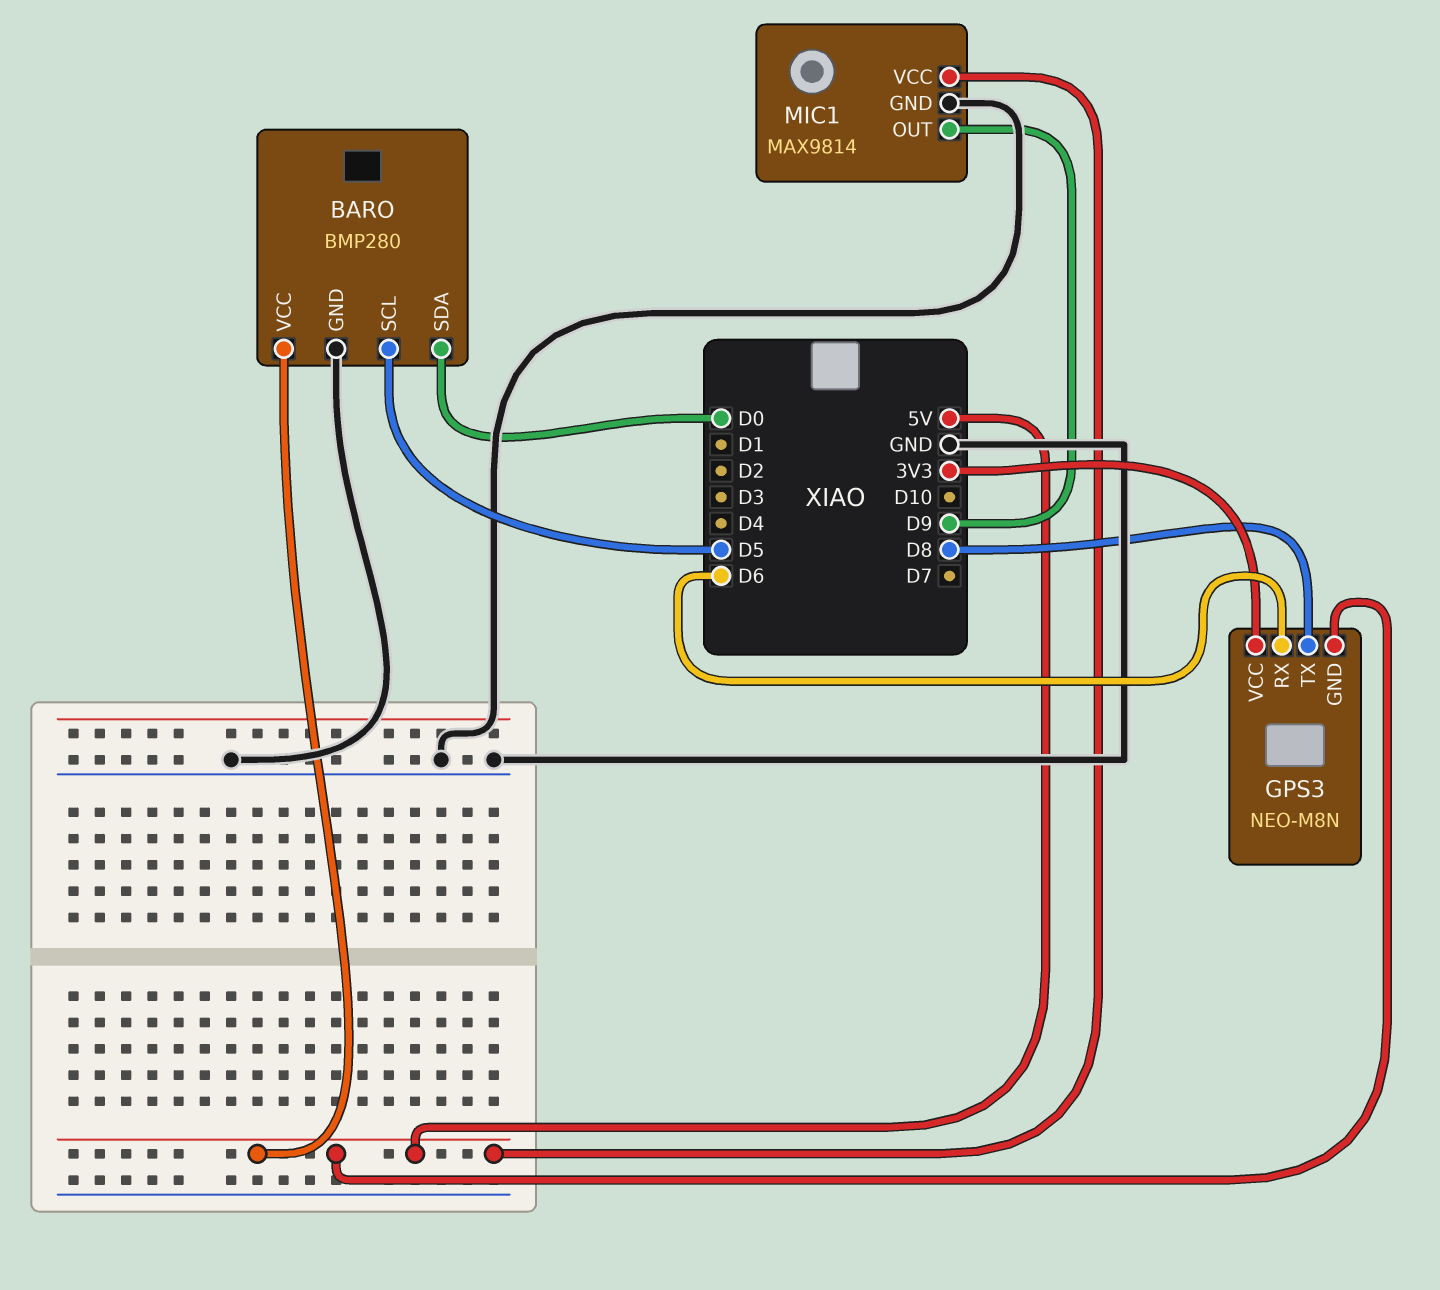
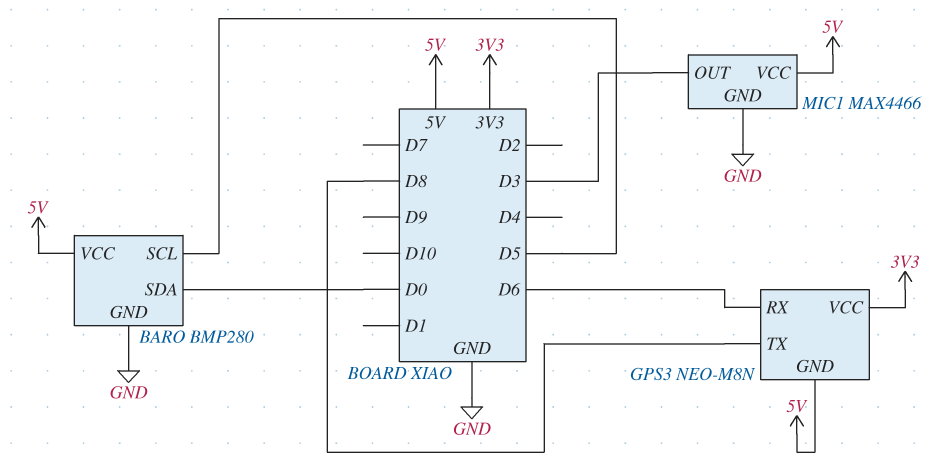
MIC1: MAX9814 -> MAX4466
MIC1 pin OUT: D9 -> D3

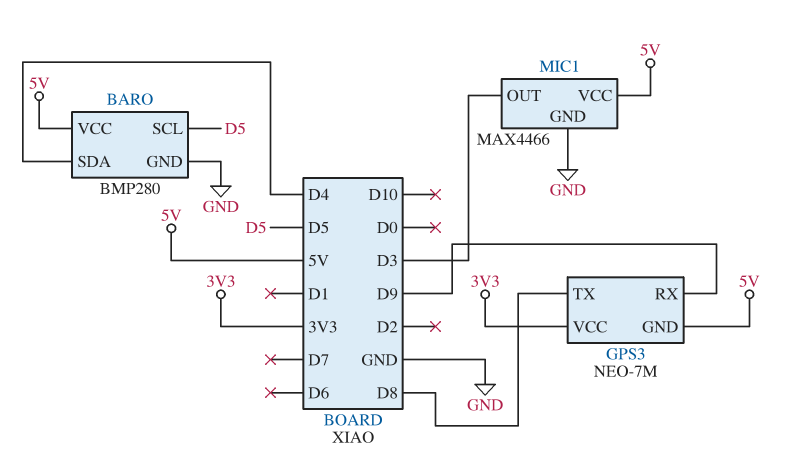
BARO pin SDA: D0 -> D4
GPS3: NEO-M8N -> NEO-7M
GPS3 pin RX: D6 -> D9

